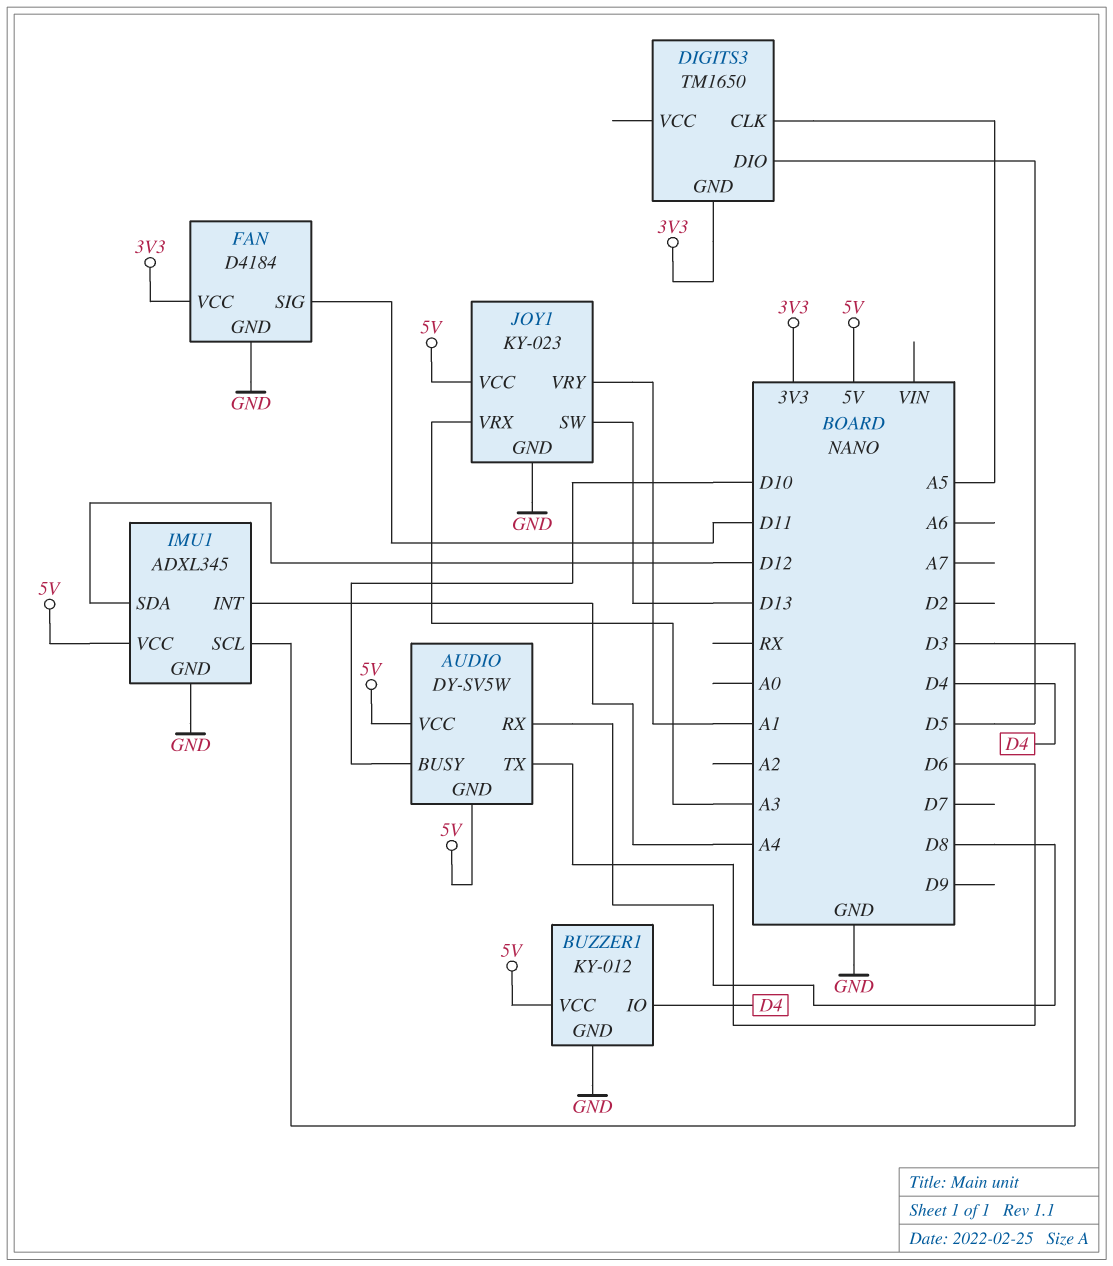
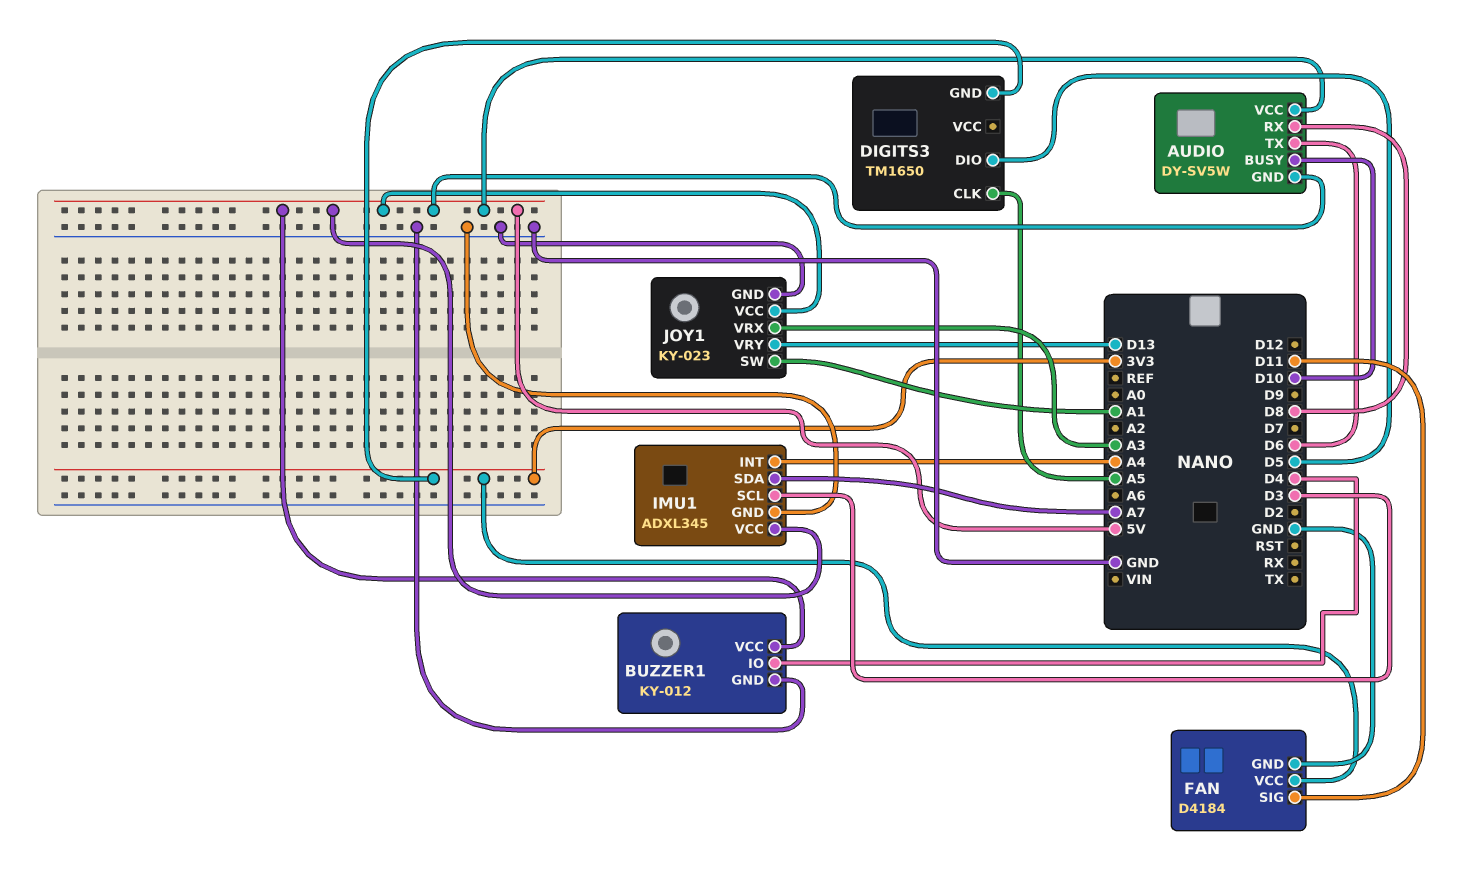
IMU1 pin SDA: D12 -> A7
JOY1 pin SW: D13 -> A1
JOY1 pin VRY: A1 -> D13

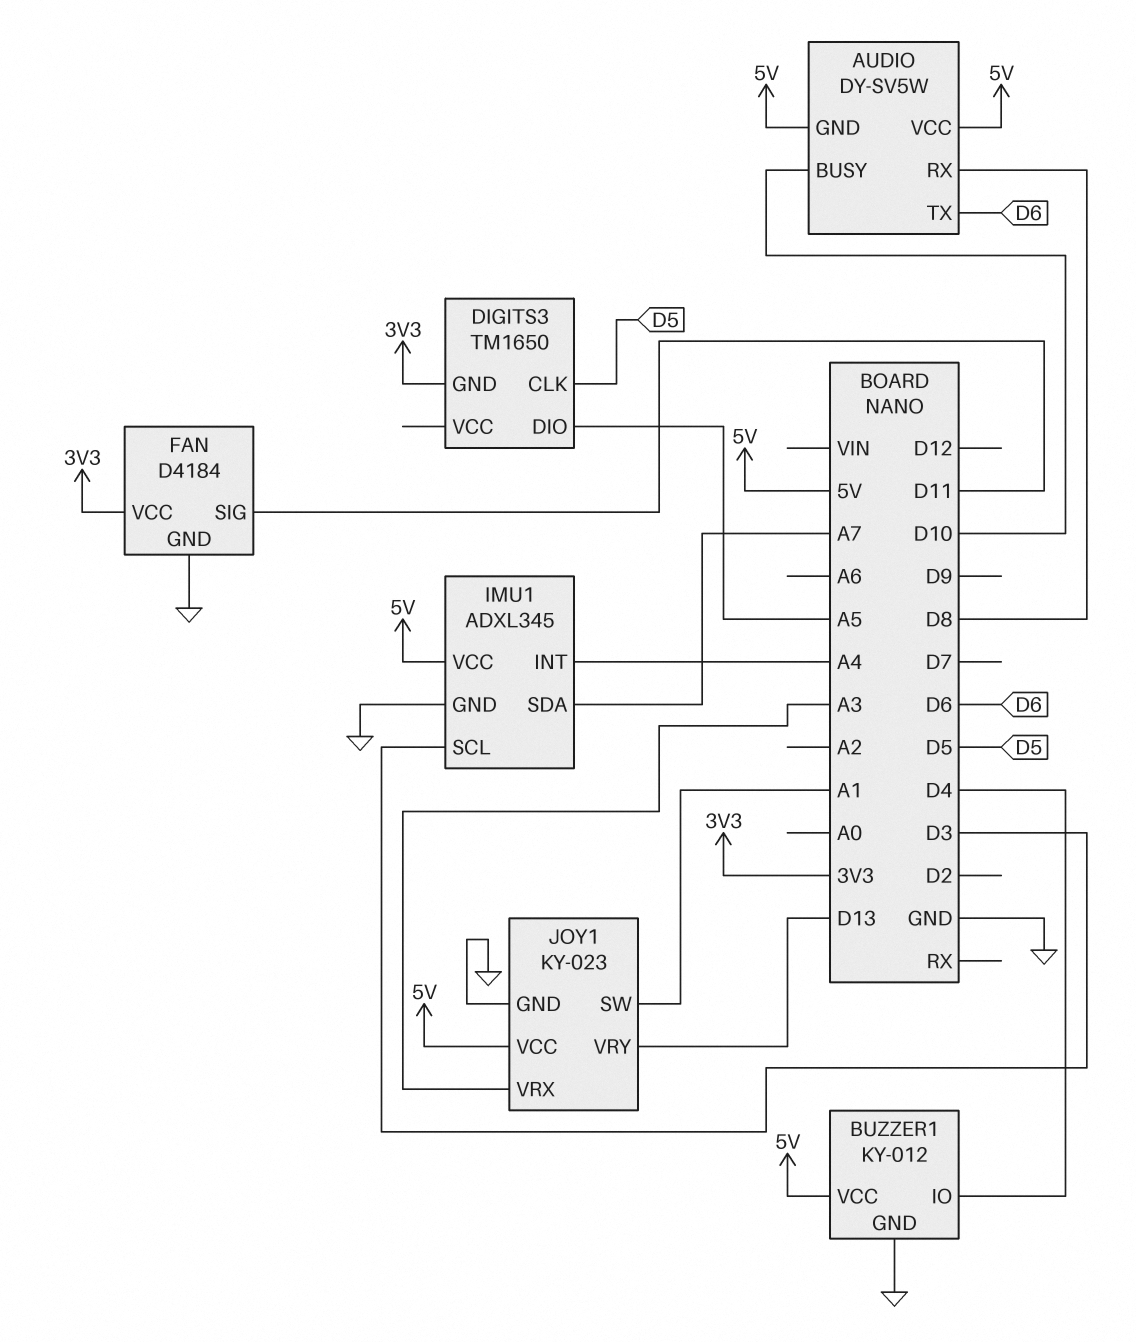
DIGITS3 pin CLK: A5 -> D5
DIGITS3 pin DIO: D5 -> A5

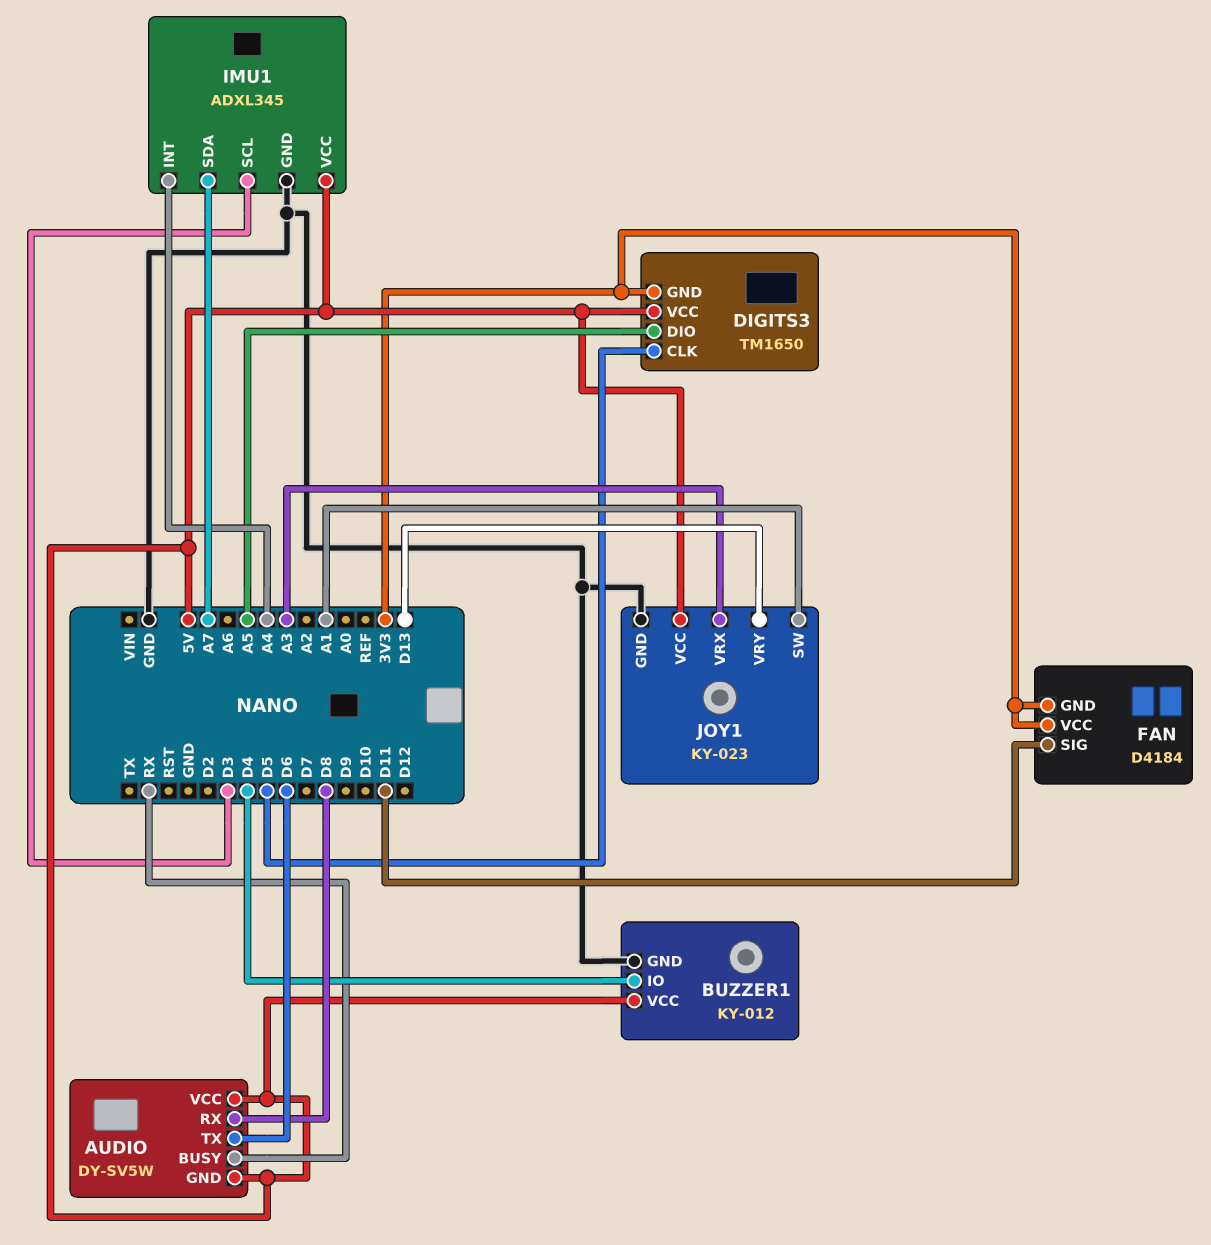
AUDIO pin BUSY: D10 -> RX
DIGITS3 pin VCC: none -> 5V
FAN pin GND: GND -> 3V3

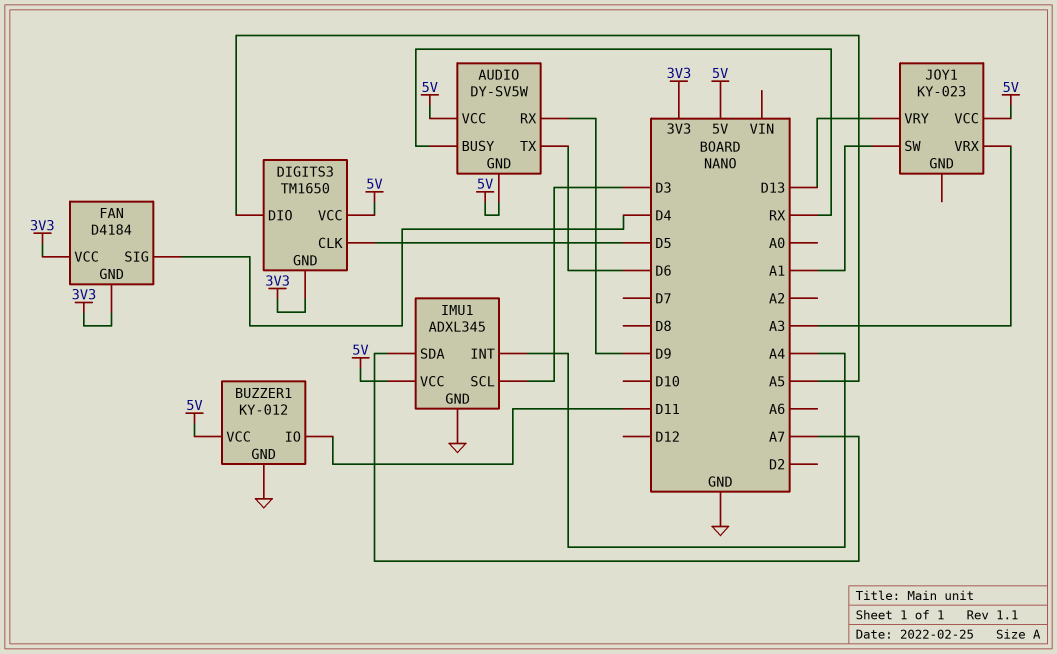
AUDIO pin RX: D8 -> D9
BUZZER1 pin IO: D4 -> D11
FAN pin SIG: D11 -> D4
JOY1 pin GND: GND -> none

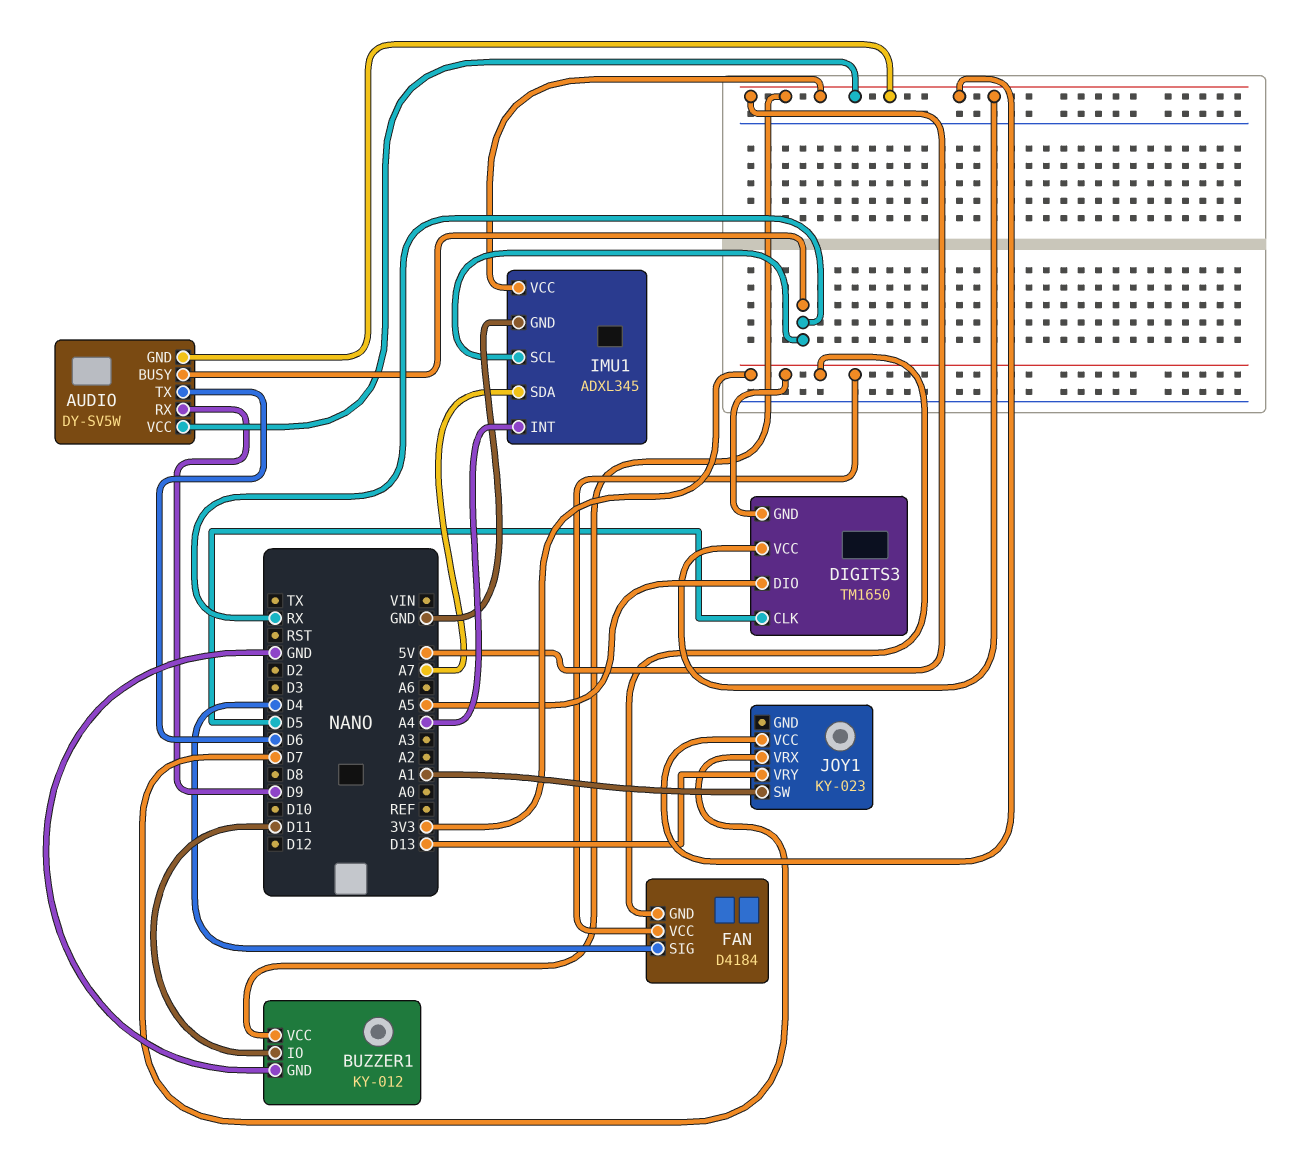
IMU1 pin SCL: D3 -> RX
JOY1 pin VRX: A3 -> D7

